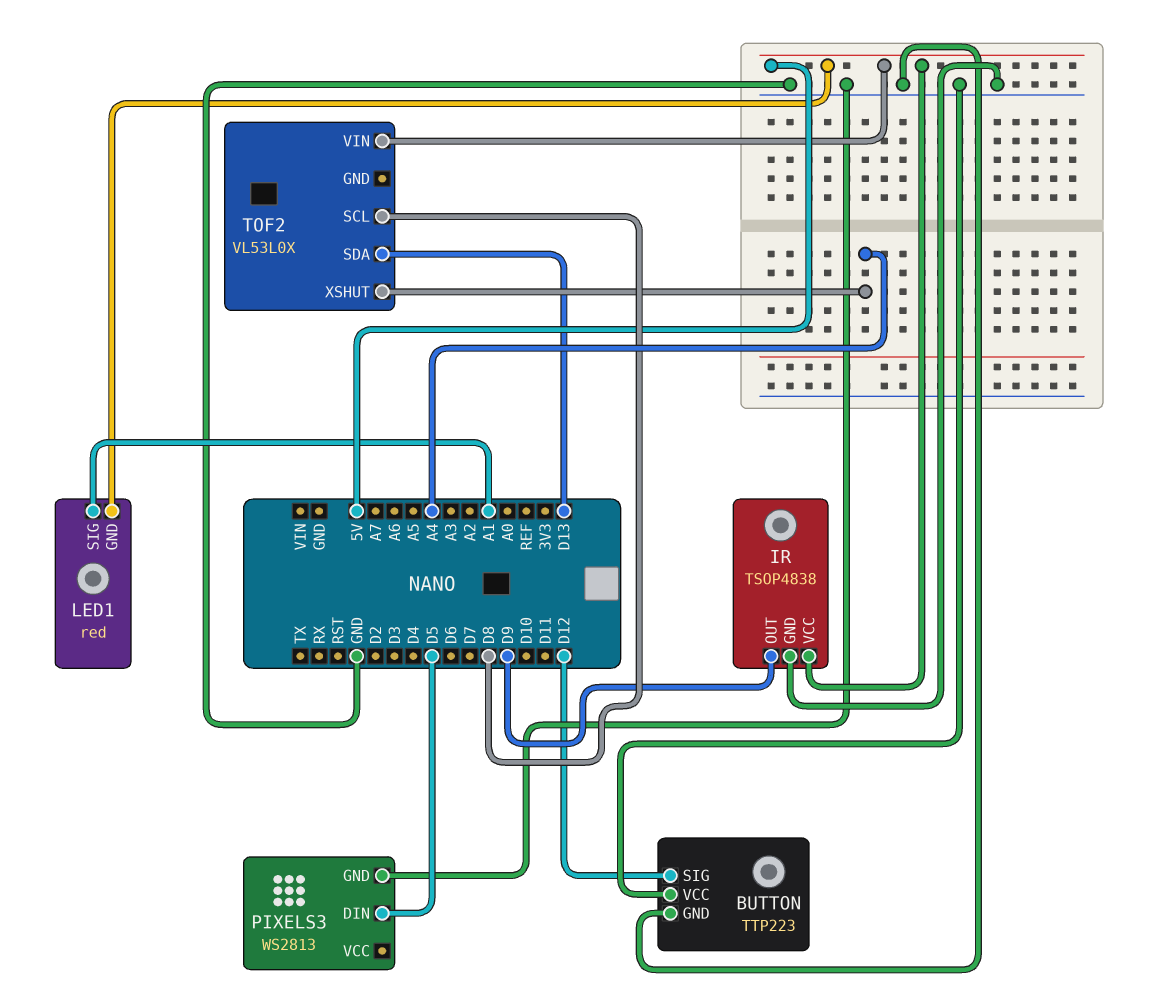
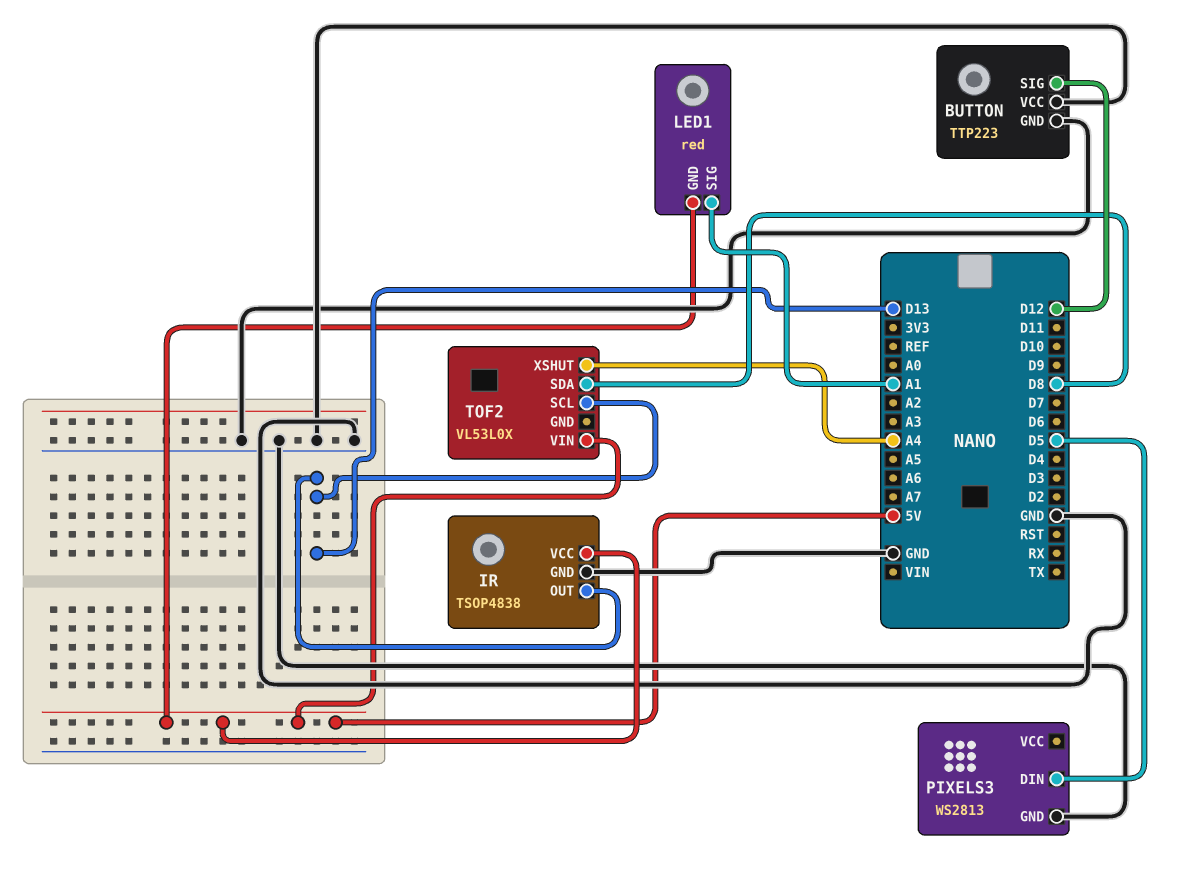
IR pin OUT: D9 -> D13
TOF2 pin SCL: D8 -> D13
TOF2 pin SDA: D13 -> D8

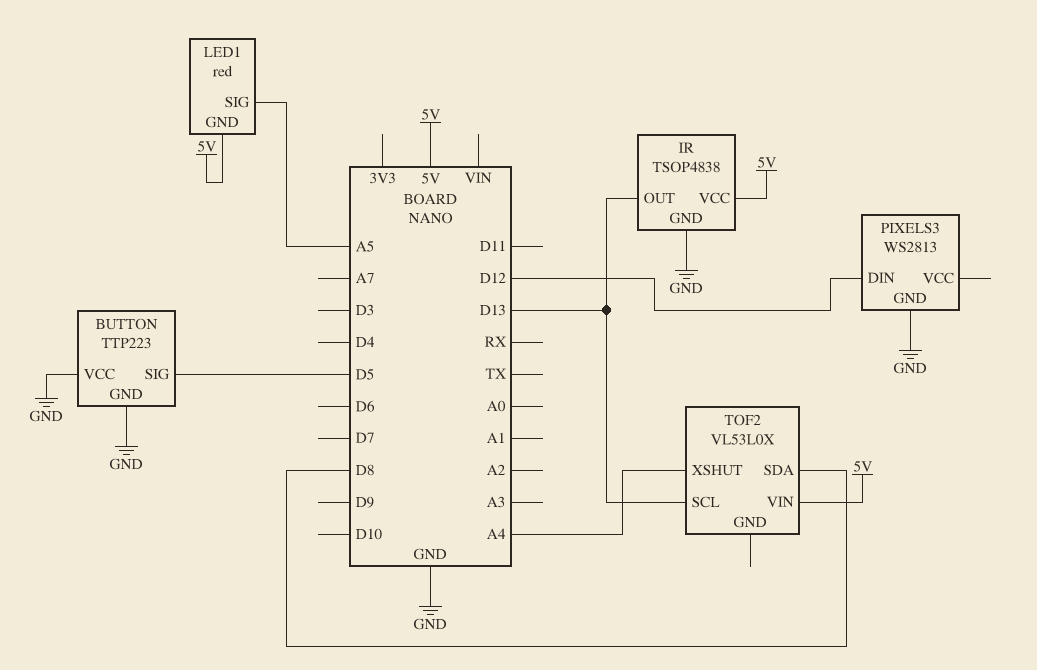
BUTTON pin SIG: D12 -> D5
LED1 pin SIG: A1 -> A5
PIXELS3 pin DIN: D5 -> D12

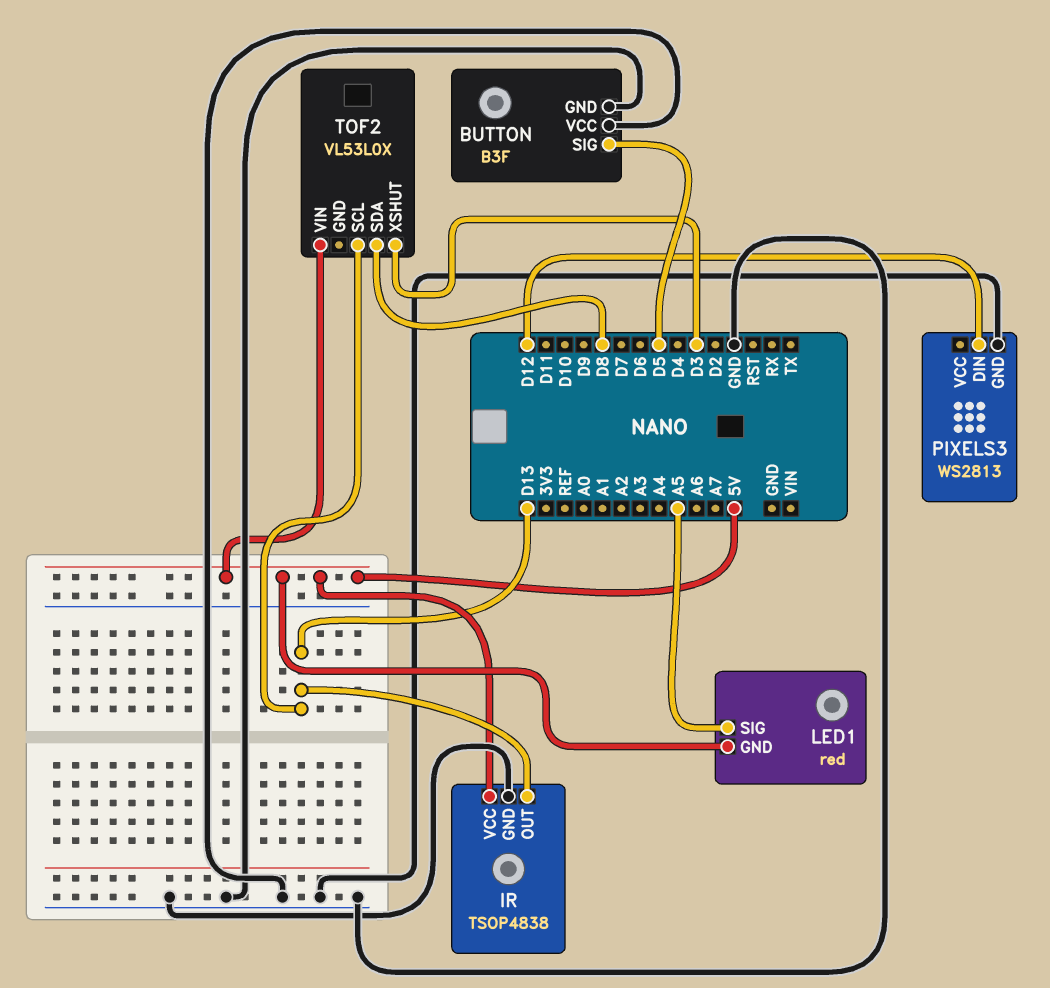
BUTTON: TTP223 -> B3F
TOF2 pin XSHUT: A4 -> D3

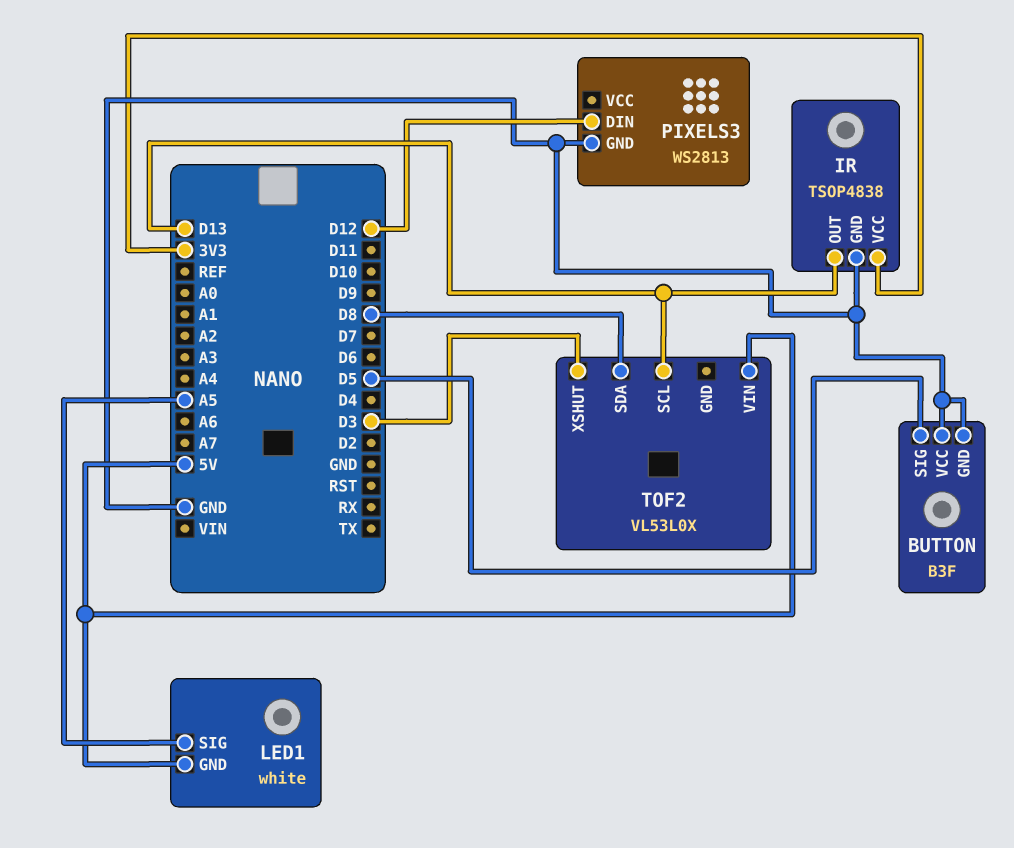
IR pin VCC: 5V -> 3V3
LED1: red -> white

